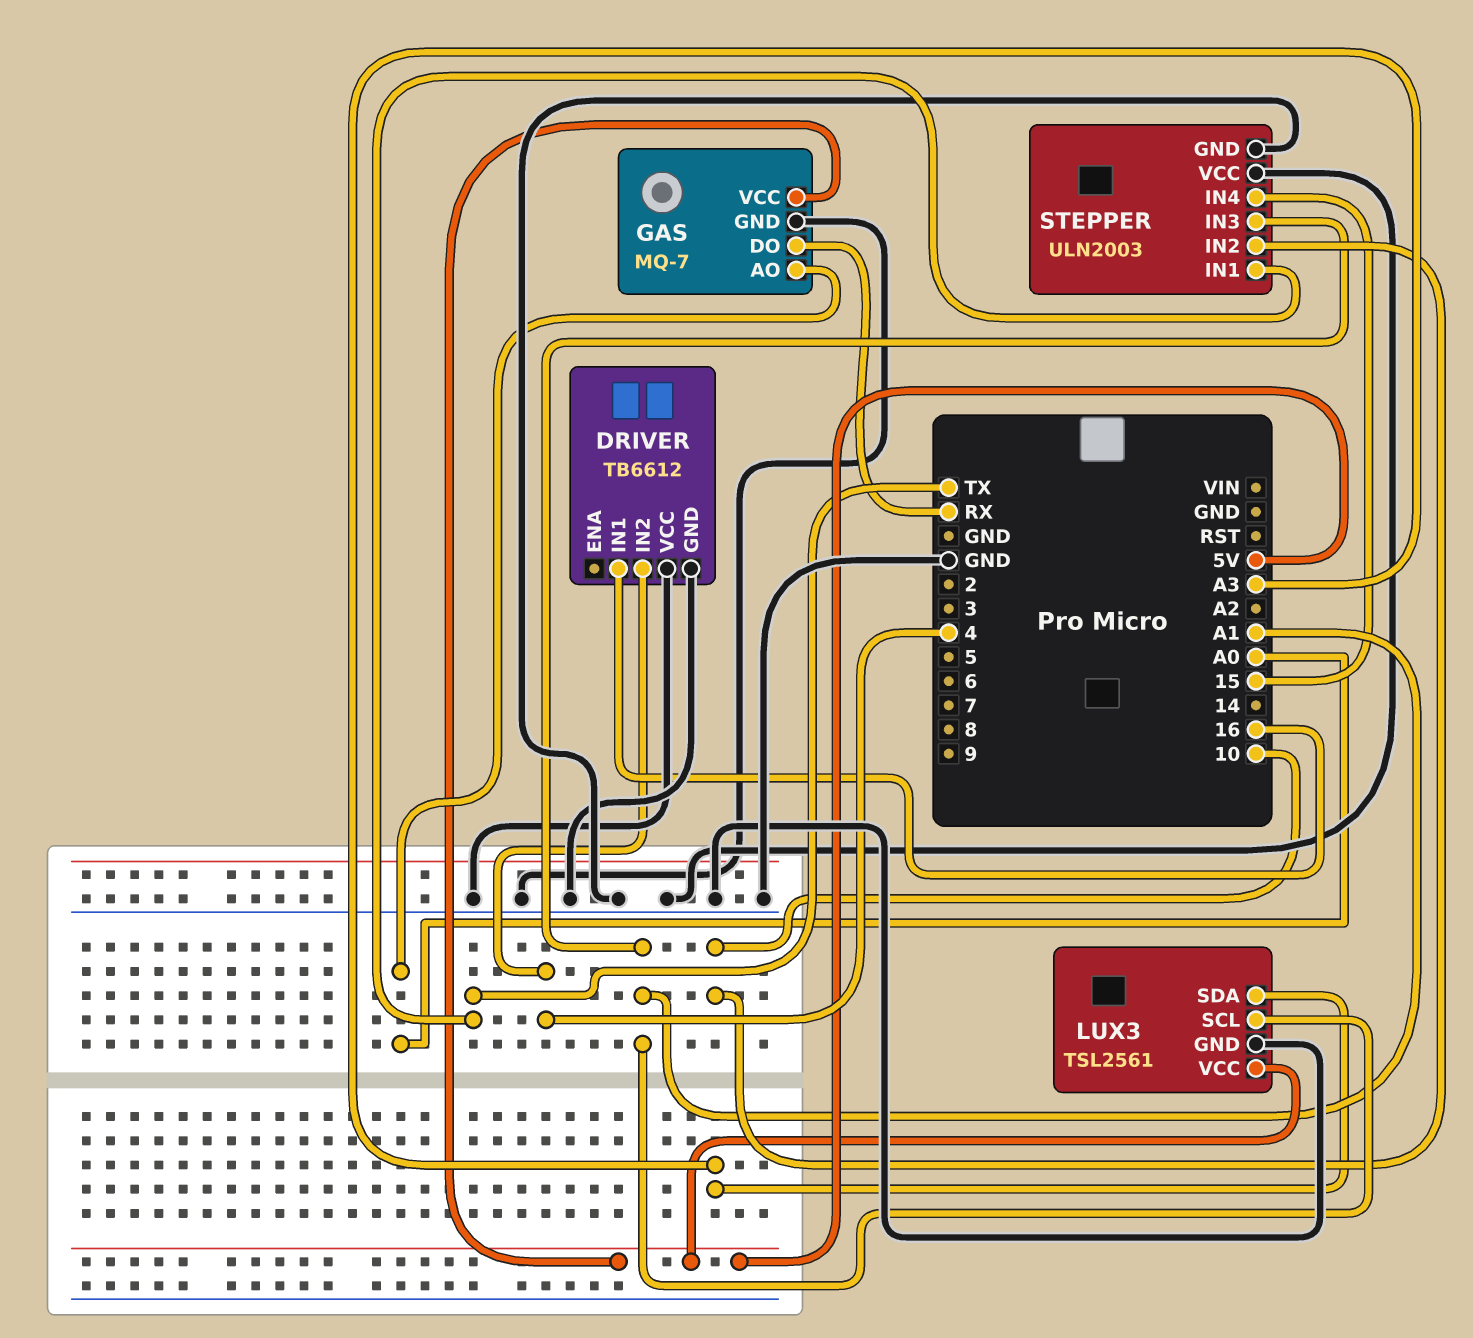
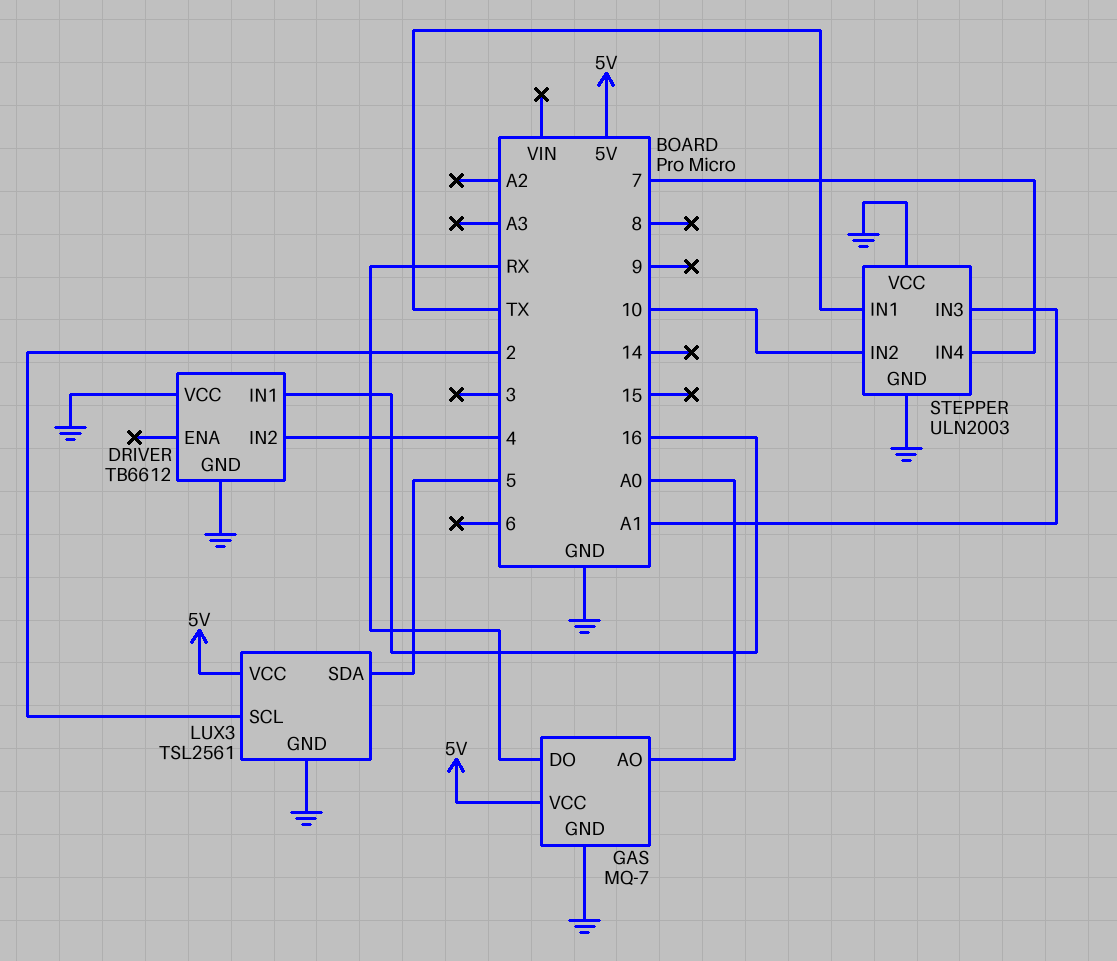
LUX3 pin SCL: A1 -> 2
LUX3 pin SDA: A3 -> 5
STEPPER pin IN4: 15 -> 7

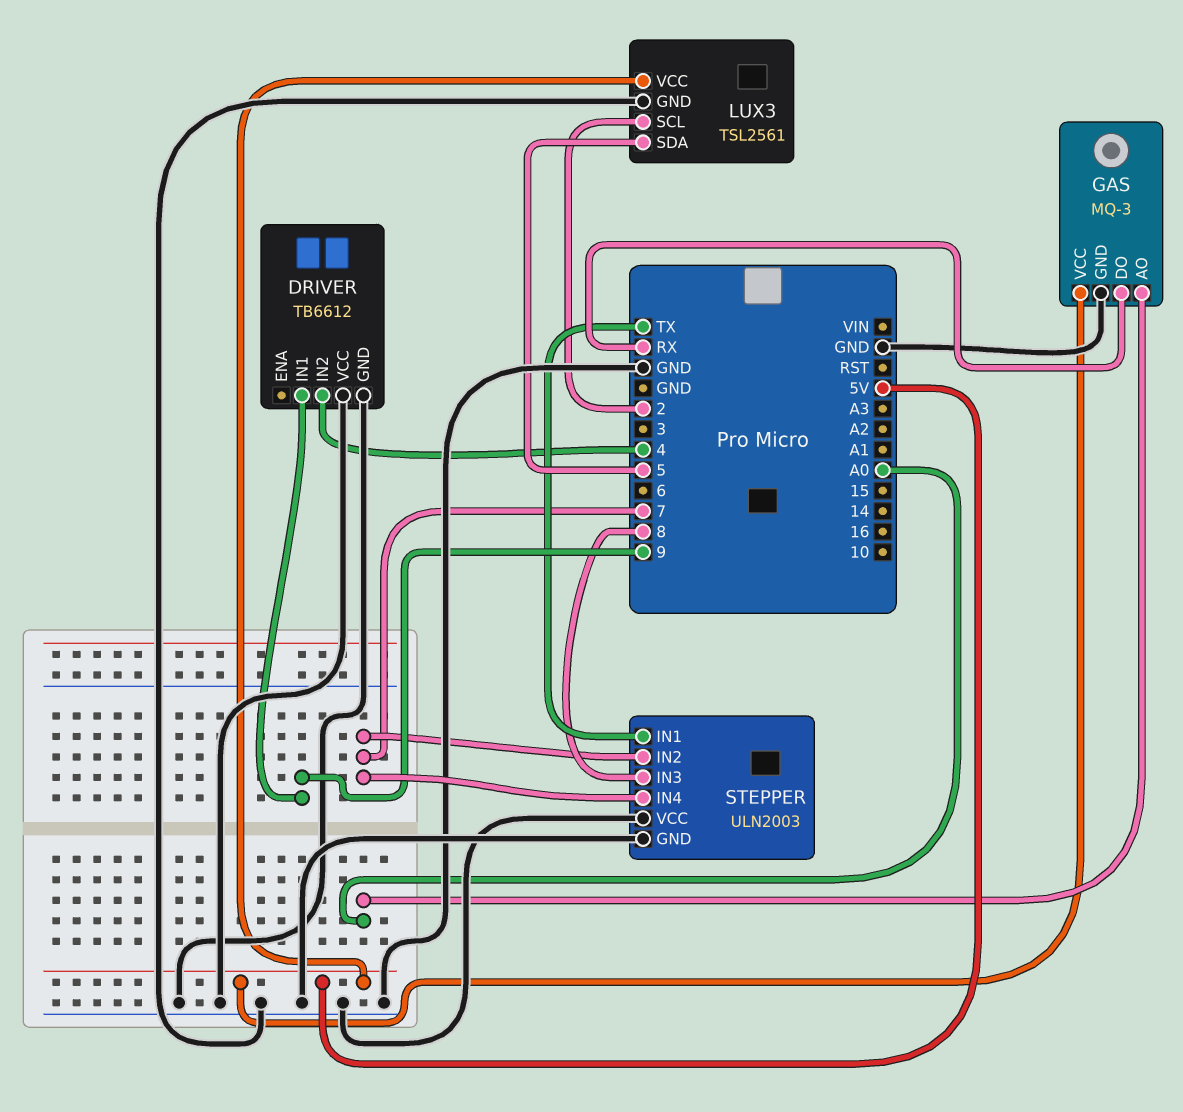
DRIVER pin IN1: 16 -> 9
GAS: MQ-7 -> MQ-3
STEPPER pin IN2: 10 -> 7
STEPPER pin IN3: A1 -> 8

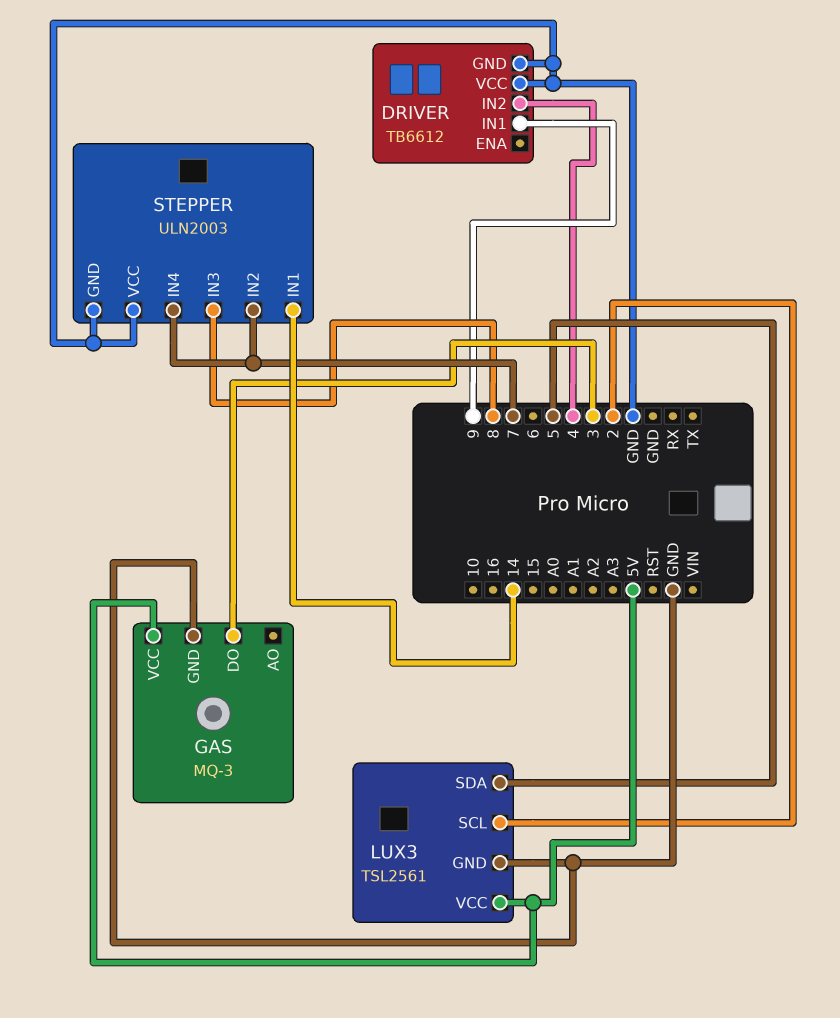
GAS pin AO: A0 -> none
GAS pin DO: RX -> 3
STEPPER pin IN1: TX -> 14

